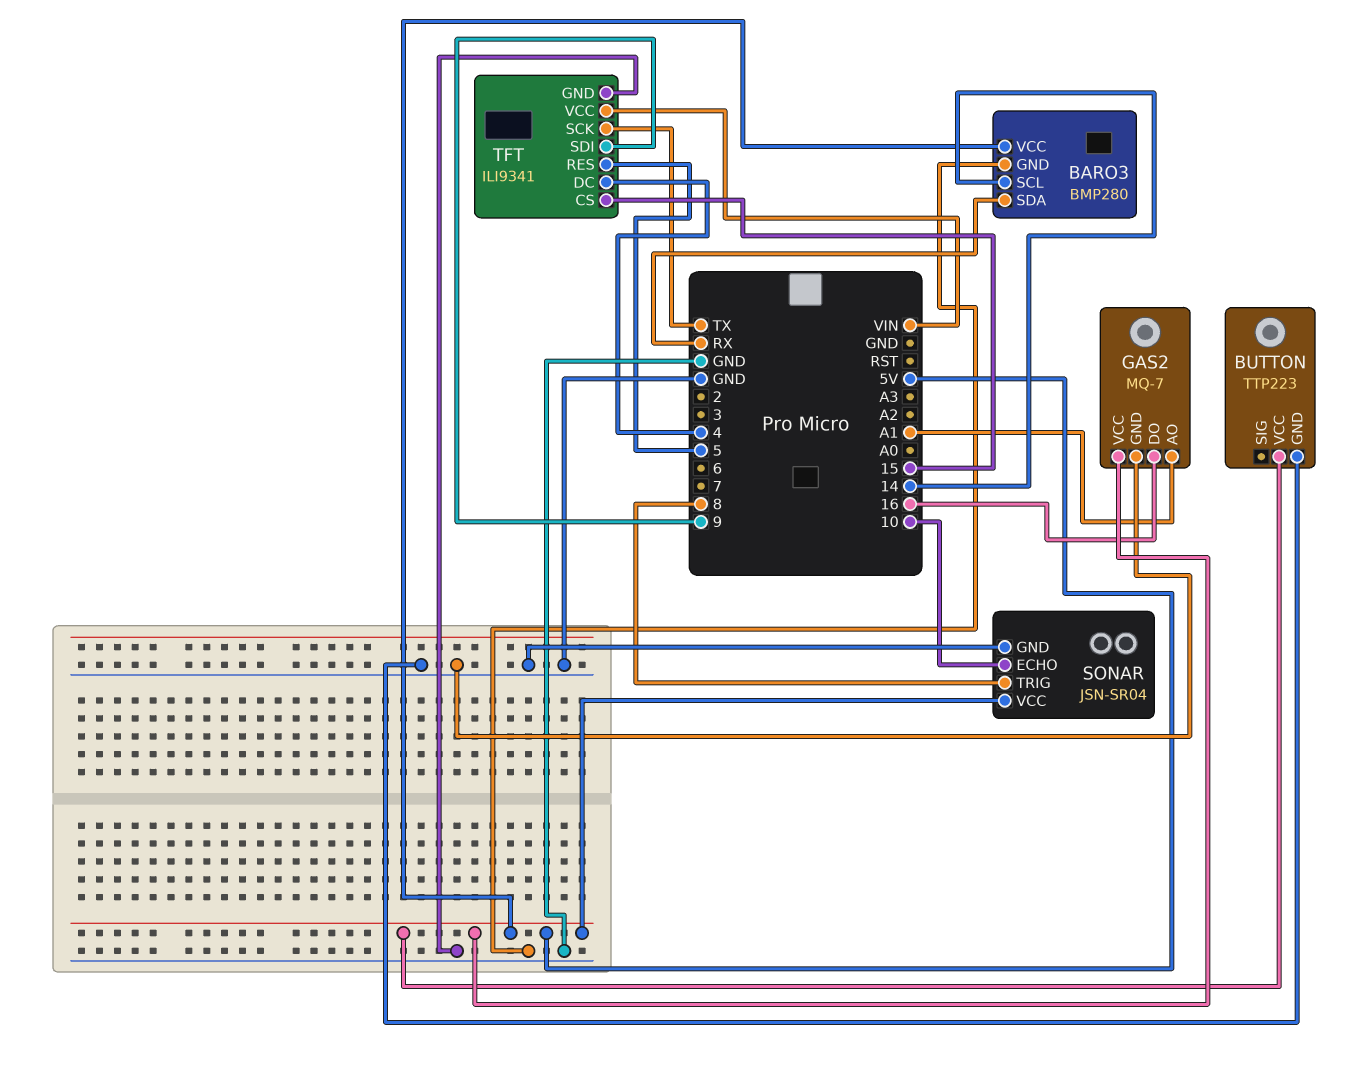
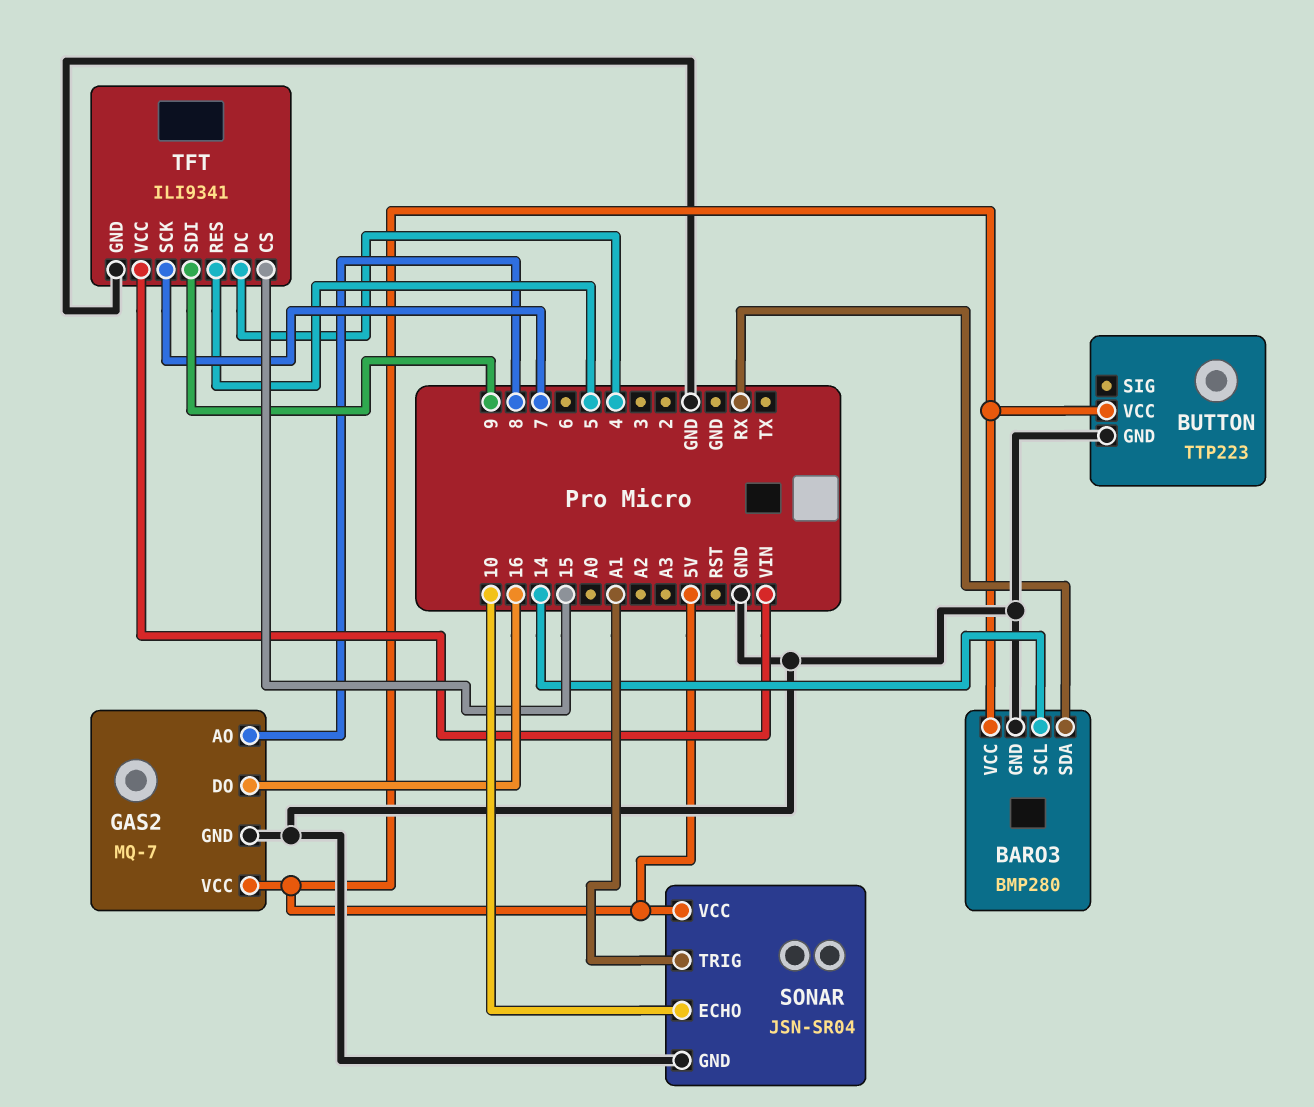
GAS2 pin AO: A1 -> 8
SONAR pin TRIG: 8 -> A1
TFT pin SCK: TX -> 7

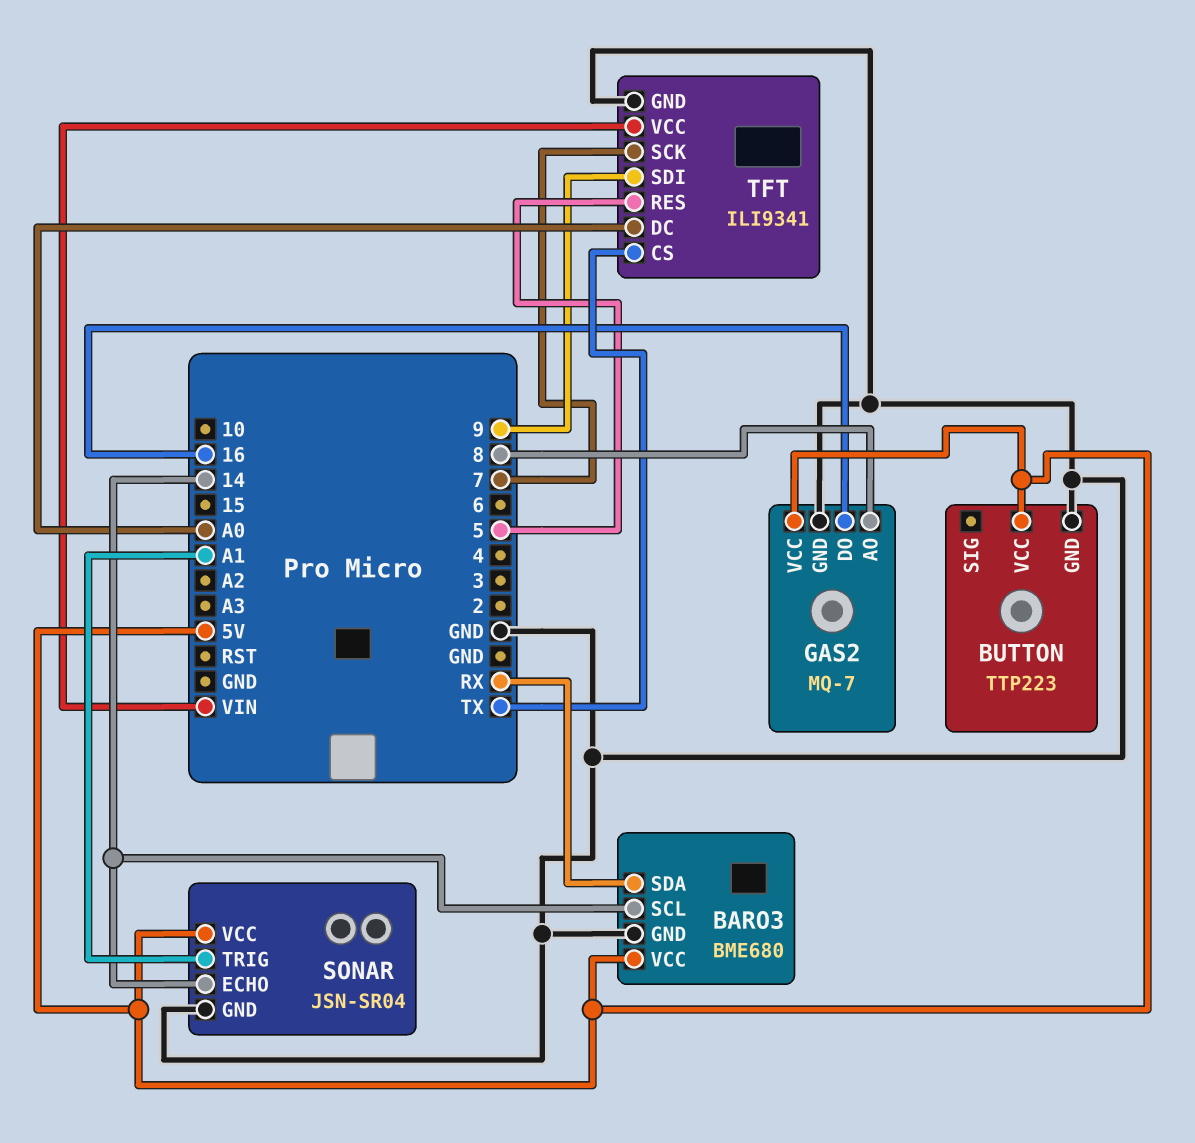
BARO3: BMP280 -> BME680
SONAR pin ECHO: 10 -> 14
TFT pin CS: 15 -> TX
TFT pin DC: 4 -> A0

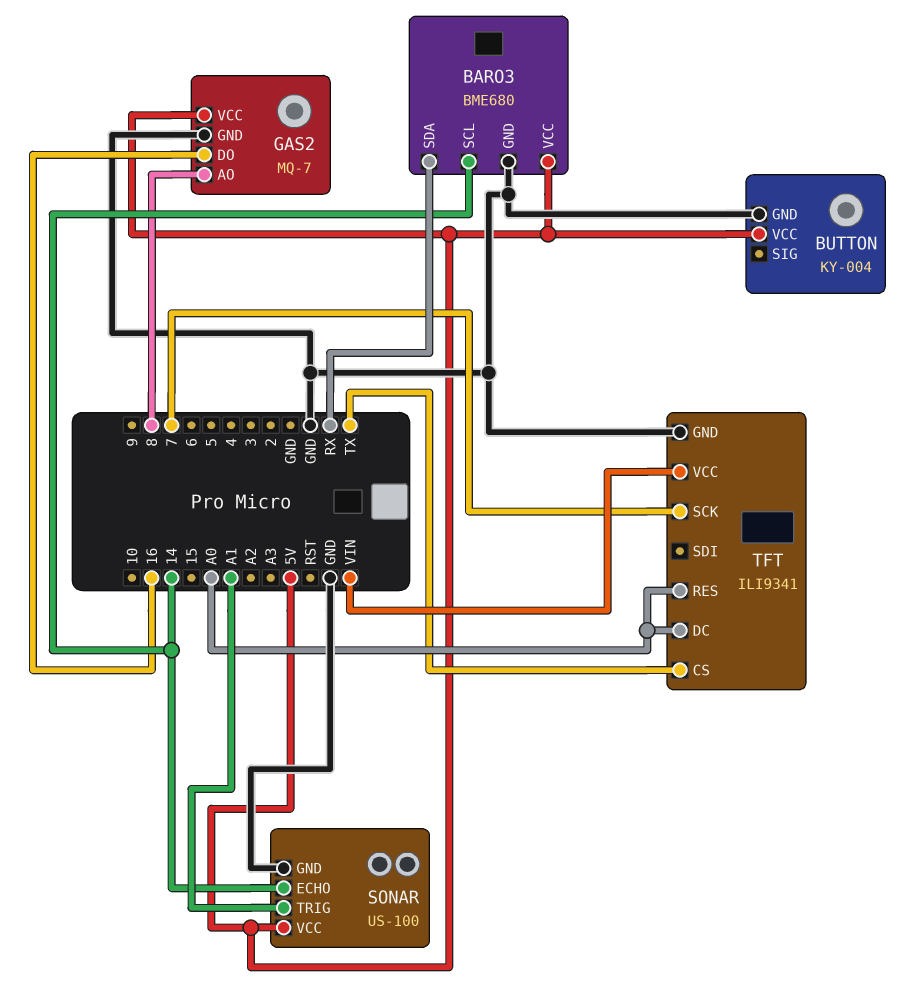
BUTTON: TTP223 -> KY-004
SONAR: JSN-SR04 -> US-100
TFT pin RES: 5 -> A0
TFT pin SDI: 9 -> none

